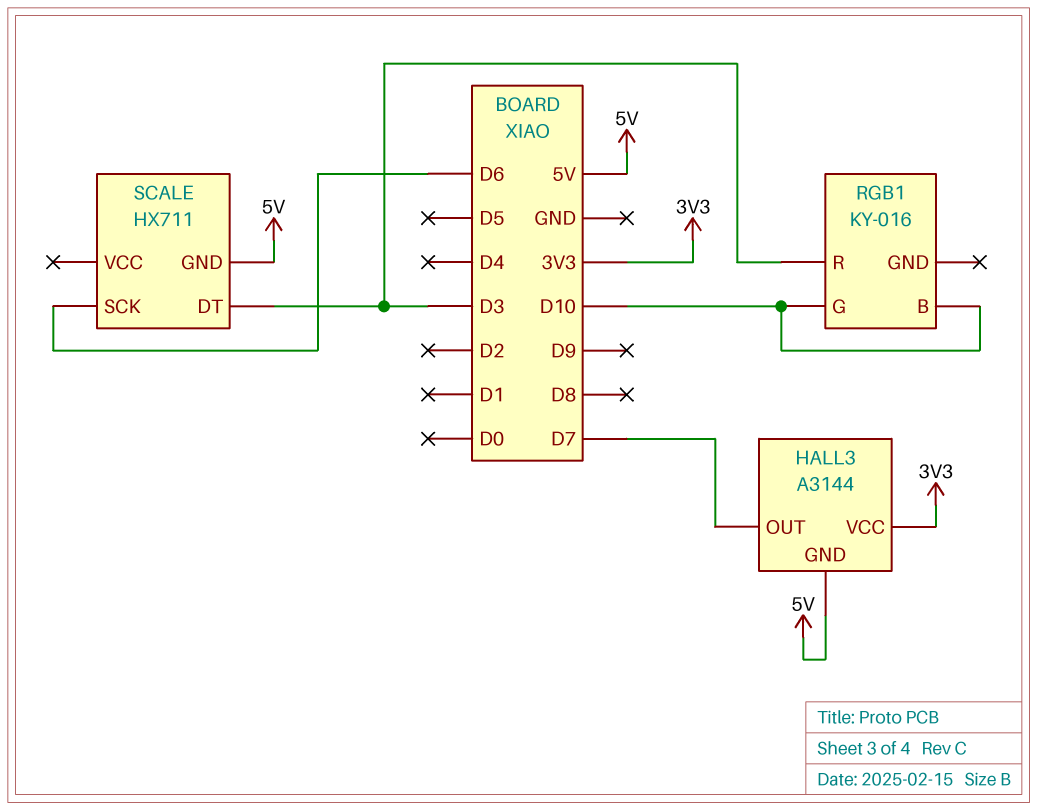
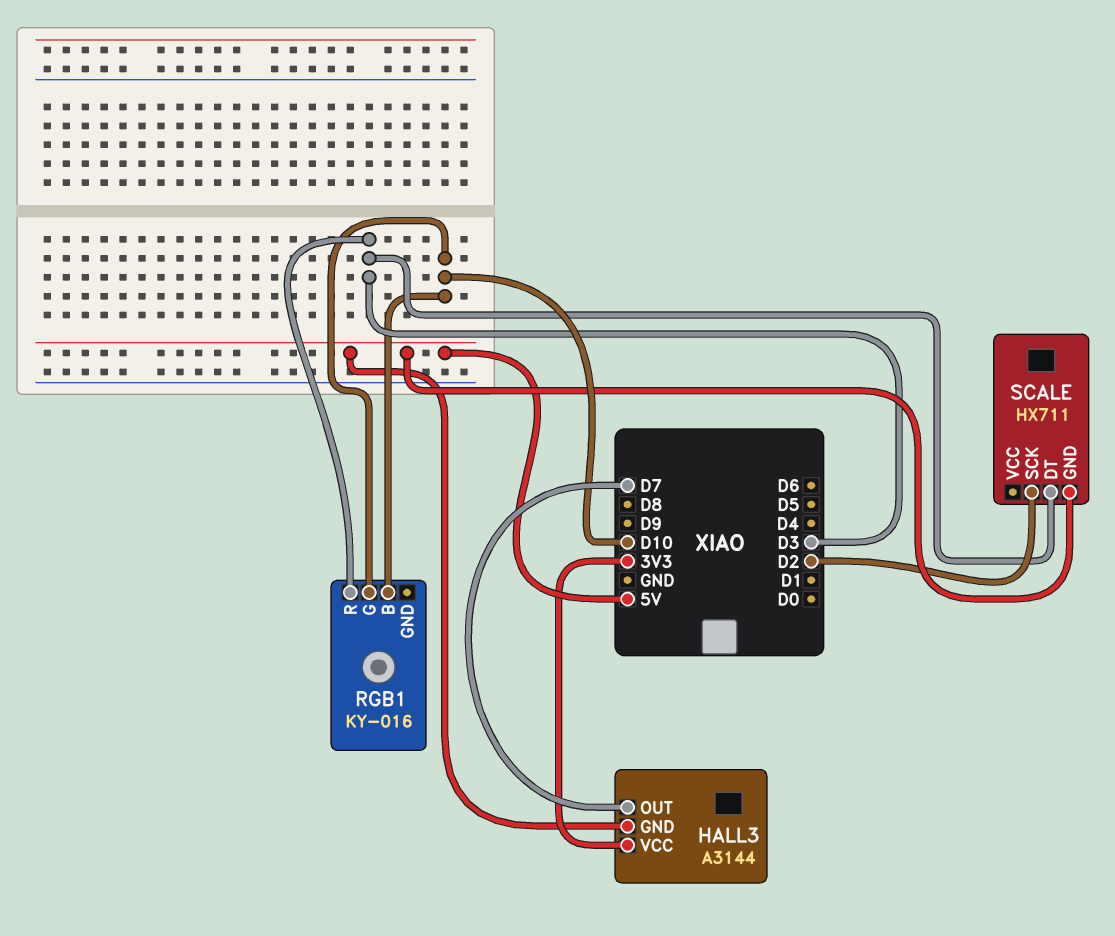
SCALE pin SCK: D6 -> D2

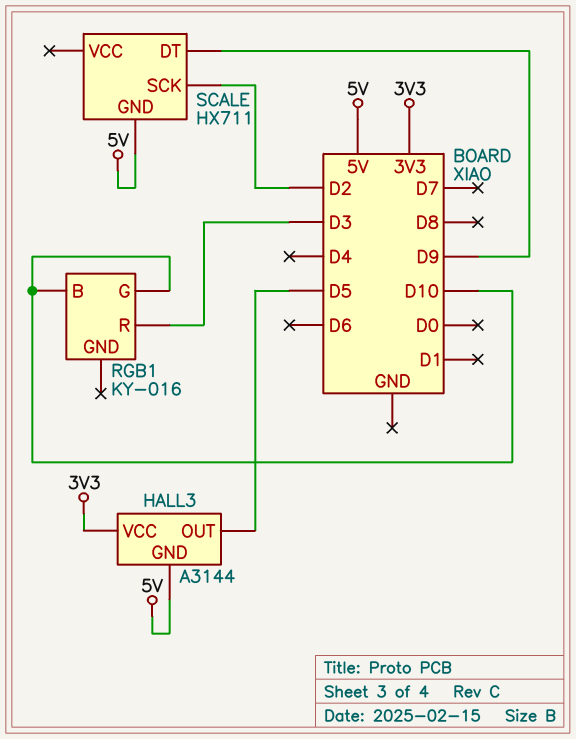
HALL3 pin OUT: D7 -> D5
SCALE pin DT: D3 -> D9

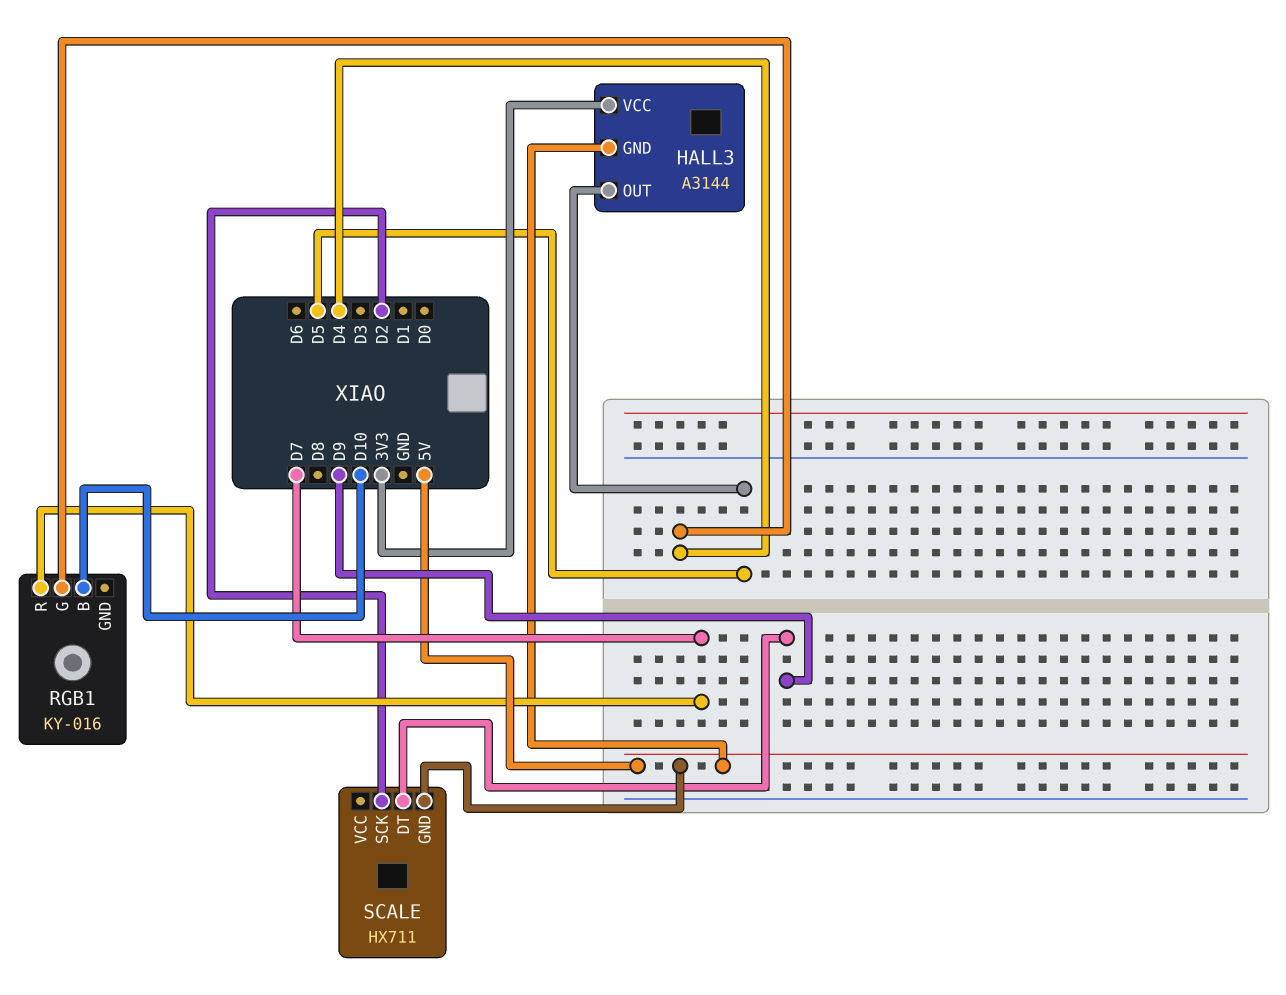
RGB1 pin G: D10 -> D4
RGB1 pin R: D3 -> D7

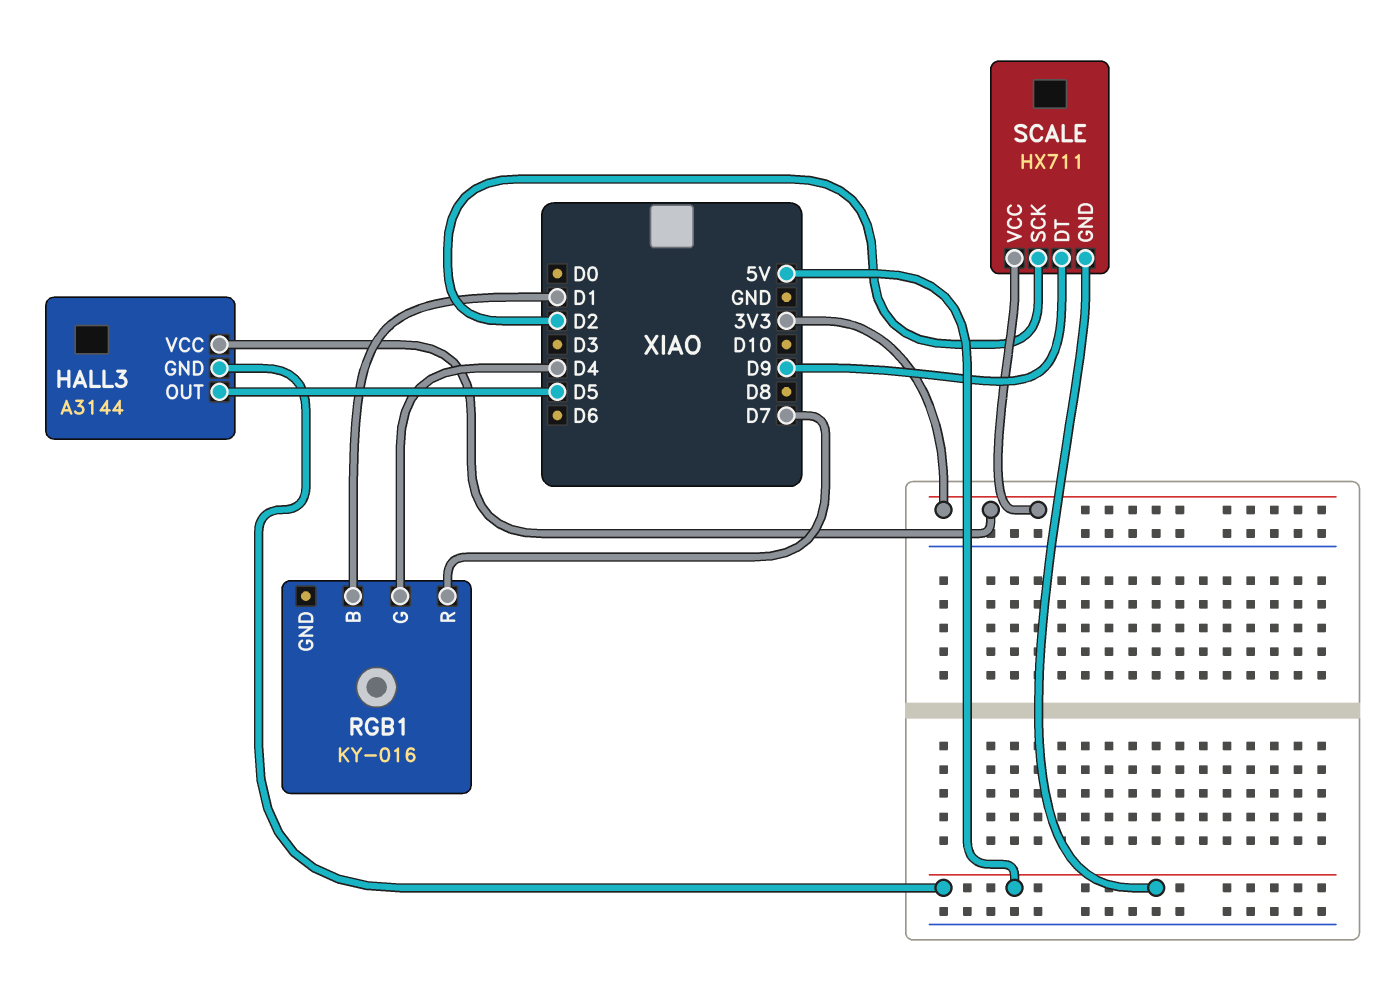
RGB1 pin B: D10 -> D1
SCALE pin VCC: none -> 3V3

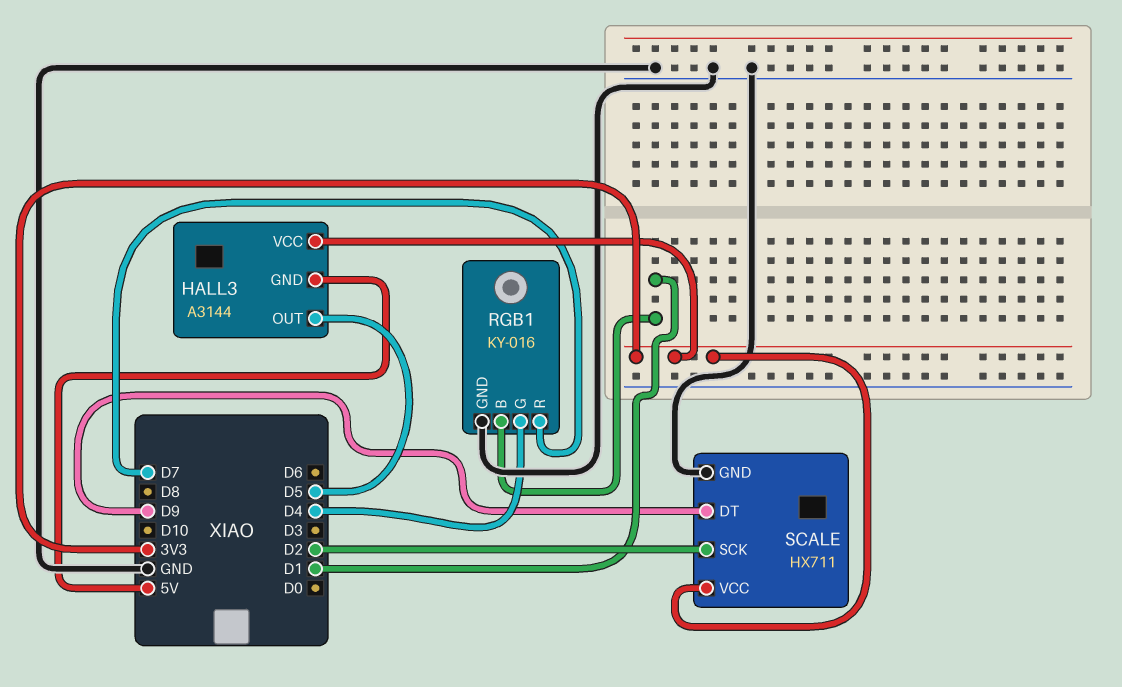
RGB1 pin GND: none -> GND
SCALE pin GND: 5V -> GND

